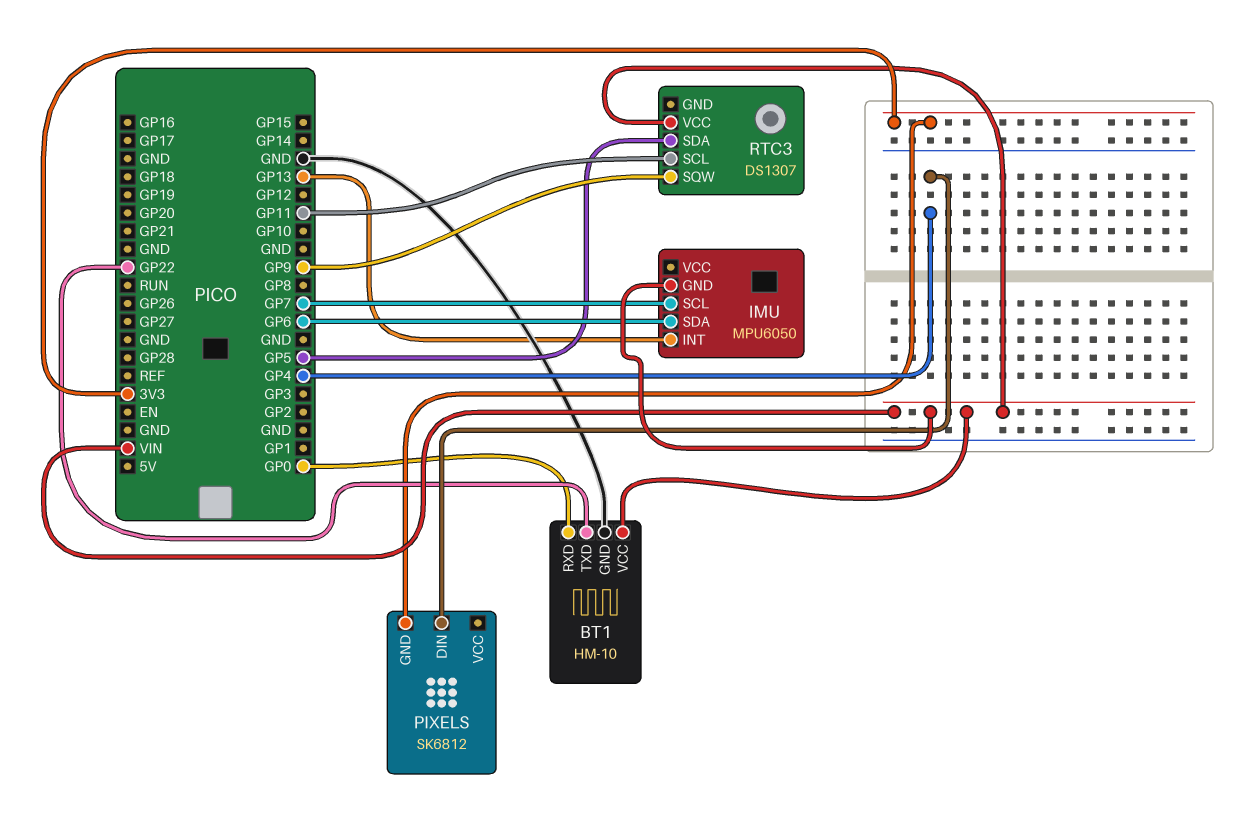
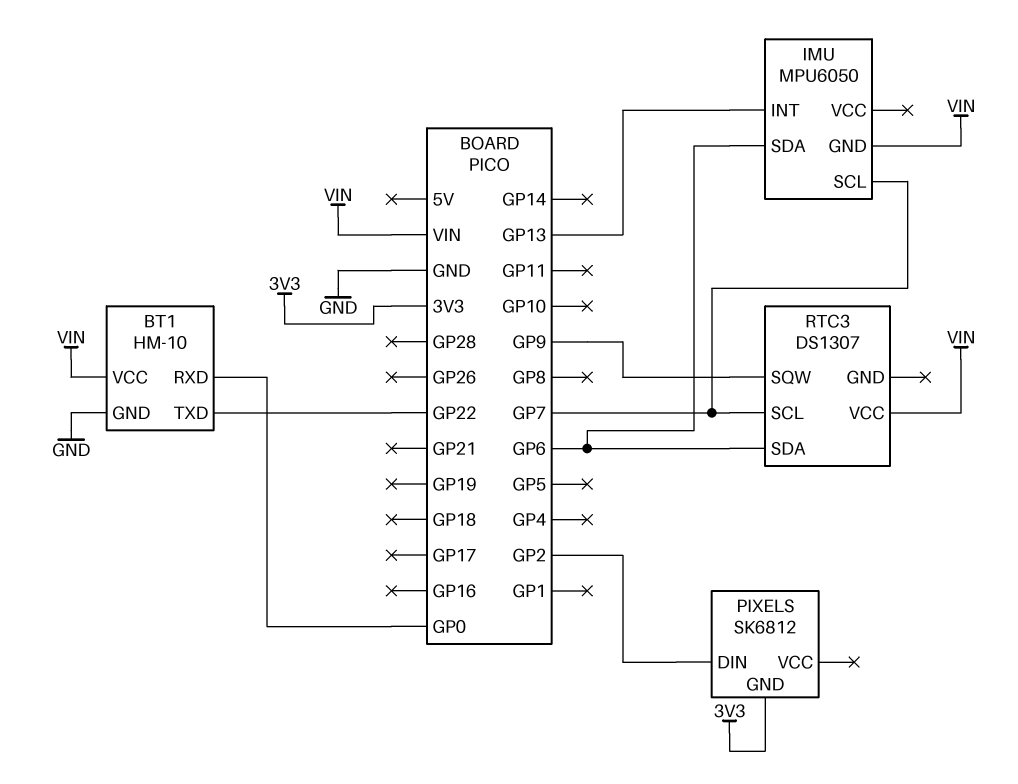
PIXELS pin DIN: GP4 -> GP2
RTC3 pin SCL: GP11 -> GP7
RTC3 pin SDA: GP5 -> GP6

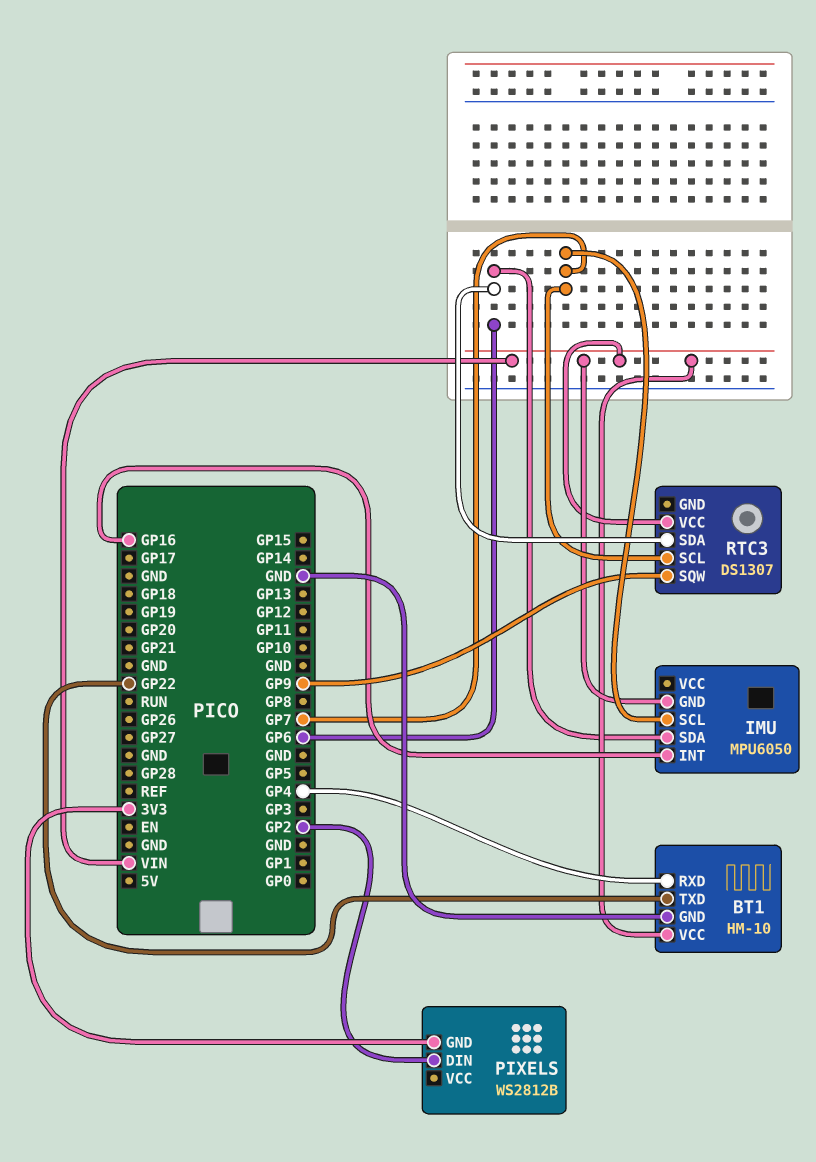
BT1 pin RXD: GP0 -> GP4
IMU pin INT: GP13 -> GP16
PIXELS: SK6812 -> WS2812B

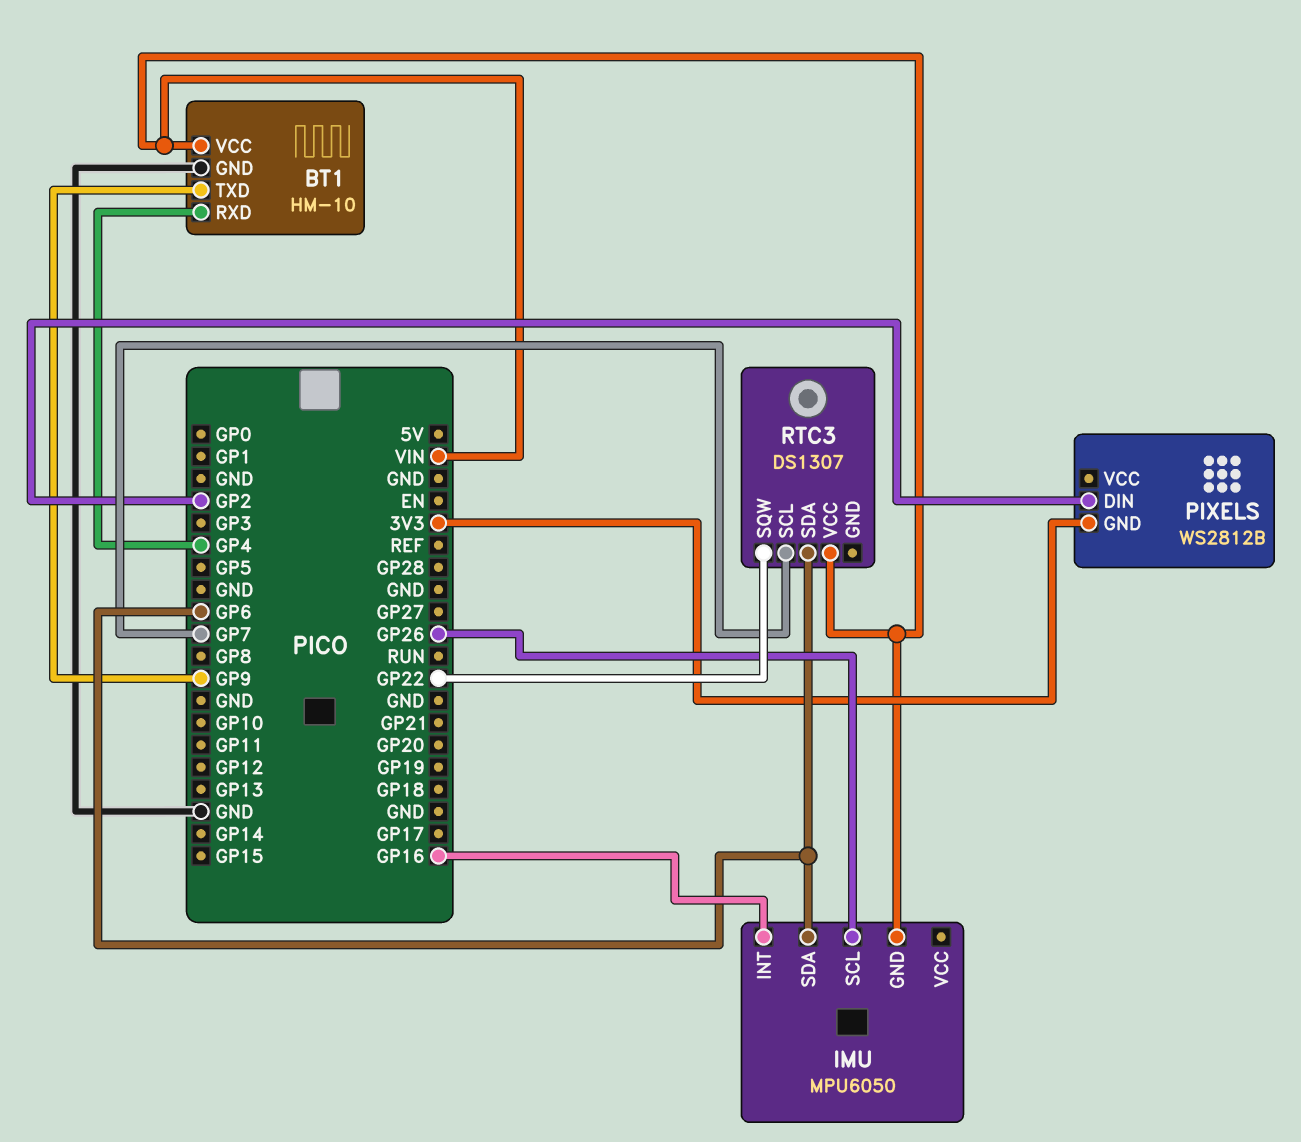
BT1 pin TXD: GP22 -> GP9
IMU pin SCL: GP7 -> GP26
RTC3 pin SQW: GP9 -> GP22

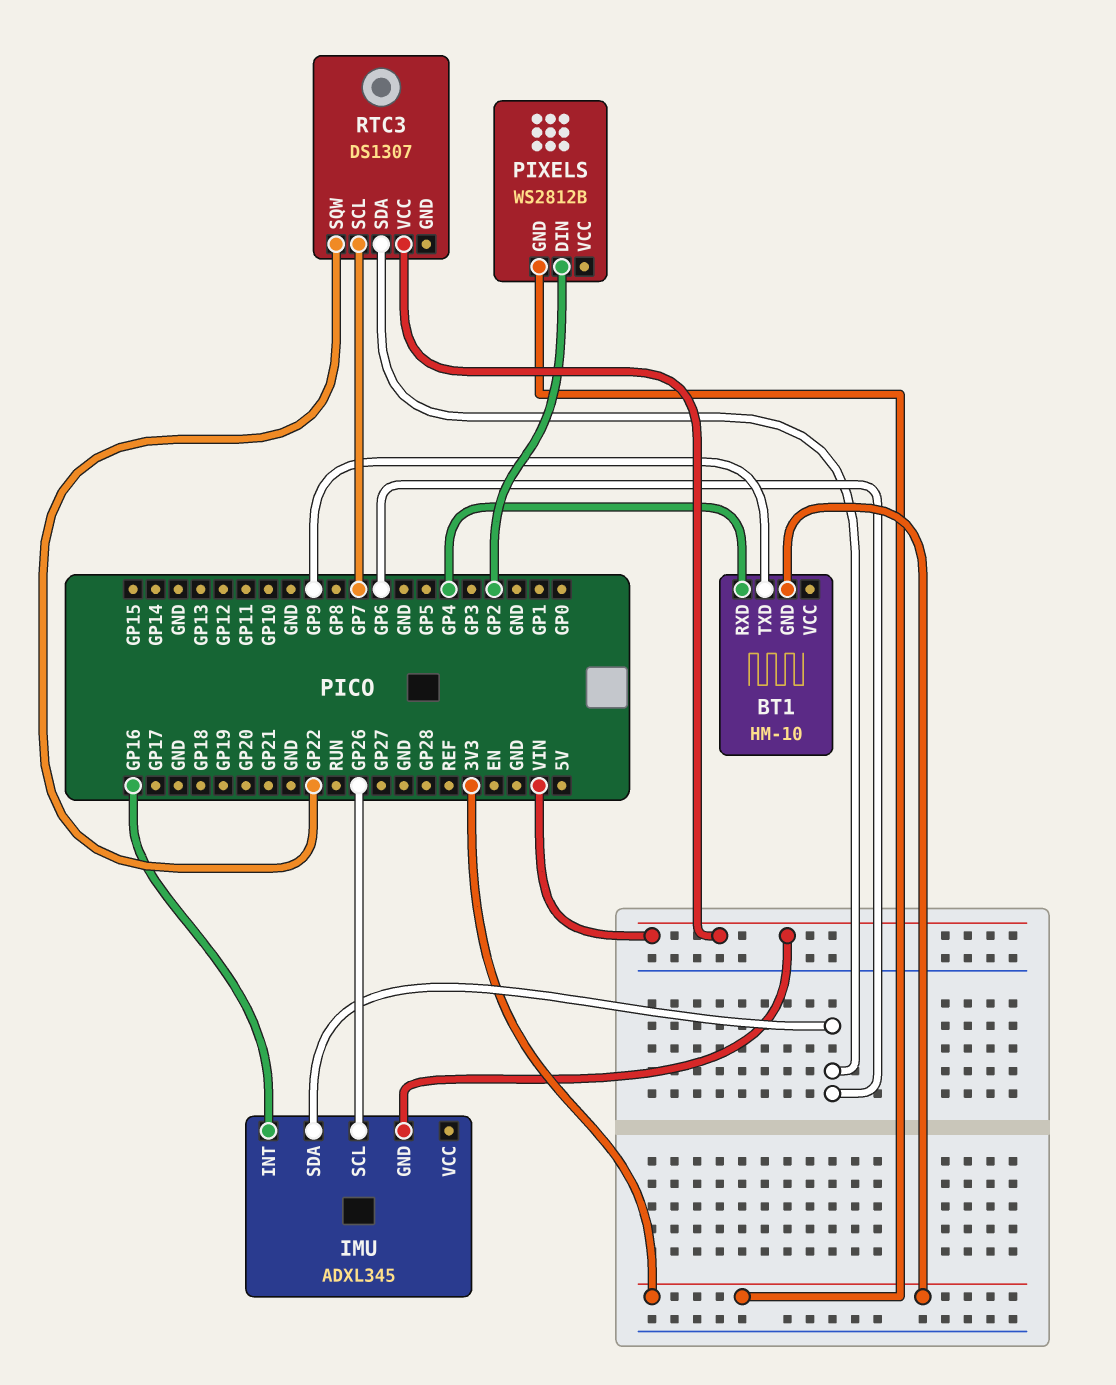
BT1 pin GND: GND -> 3V3
BT1 pin VCC: VIN -> none
IMU: MPU6050 -> ADXL345

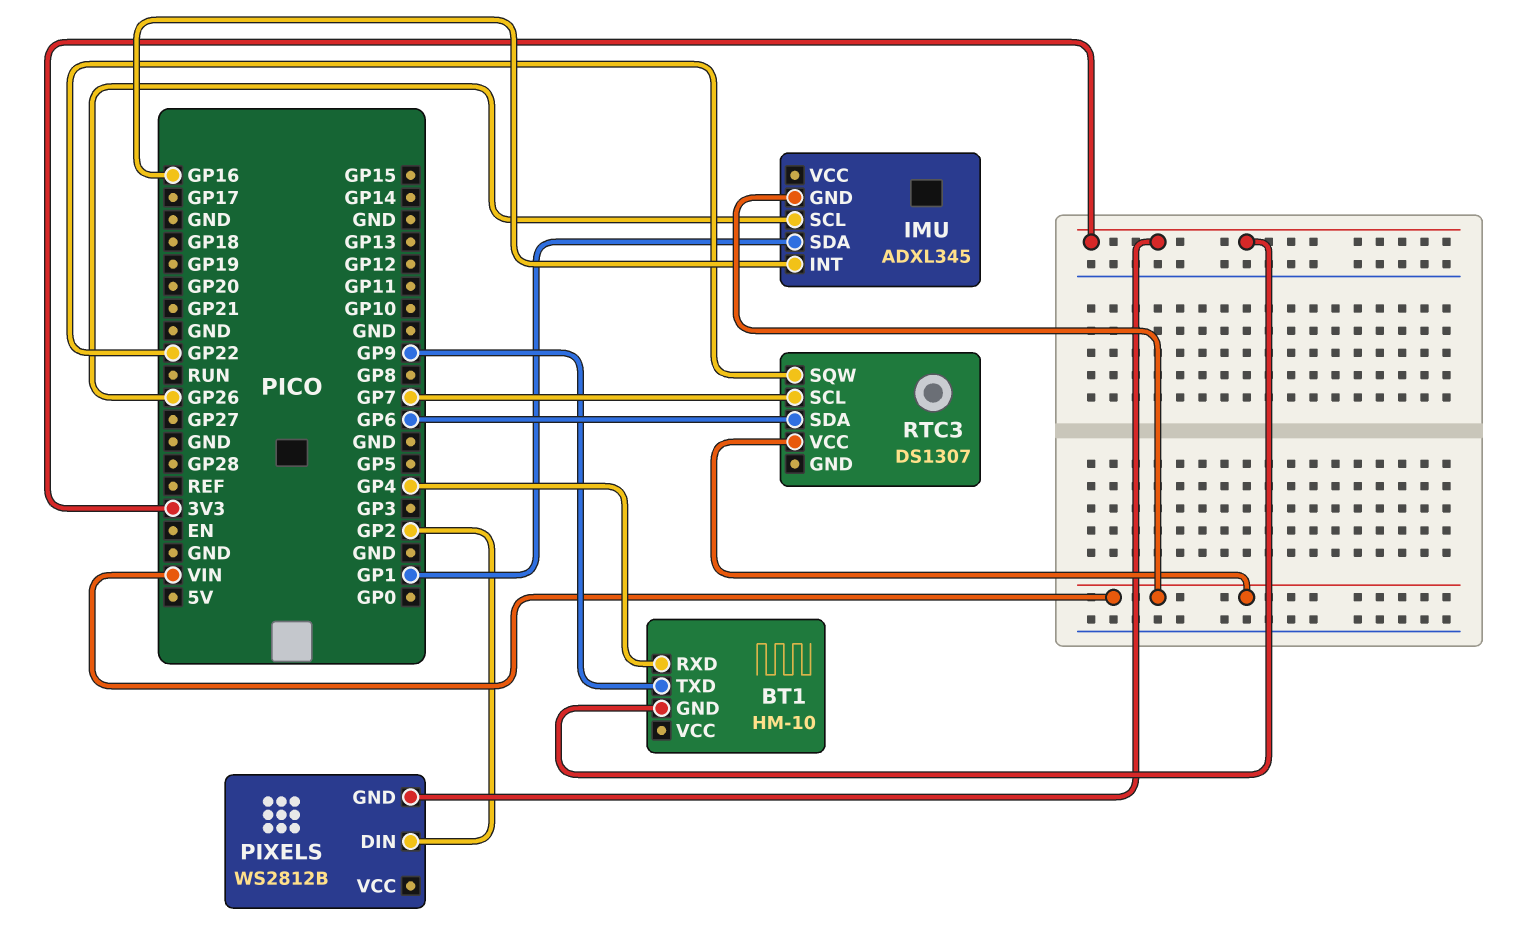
IMU pin SDA: GP6 -> GP1

